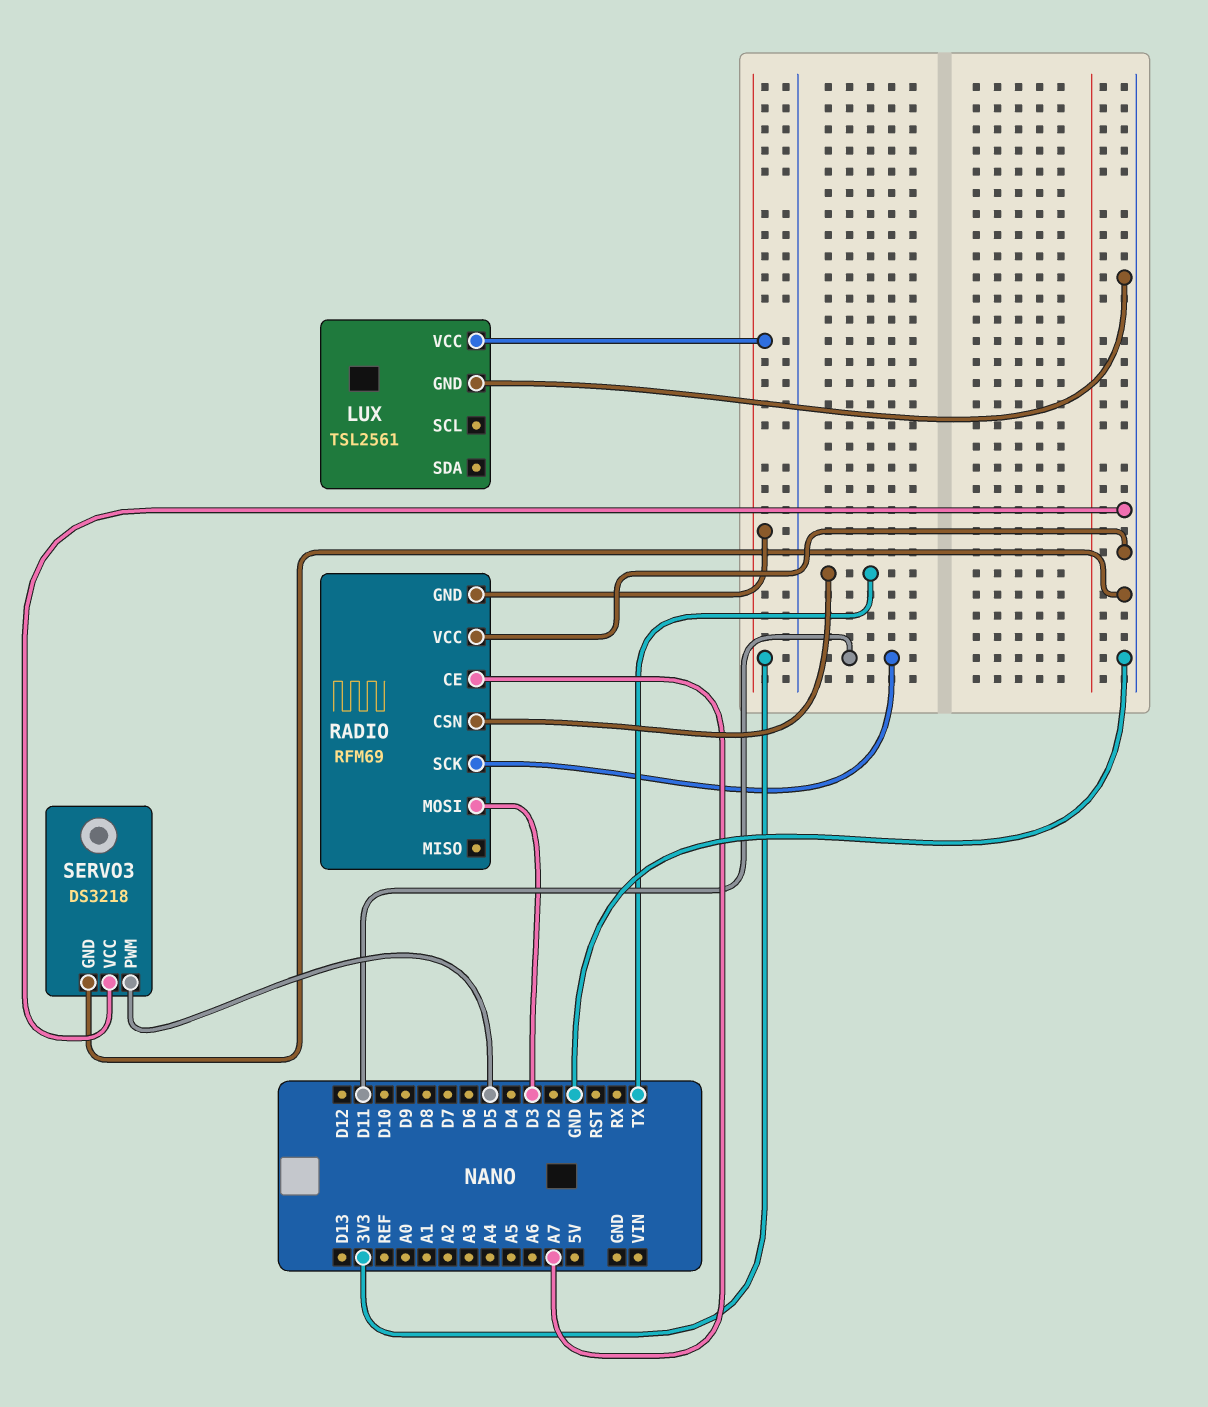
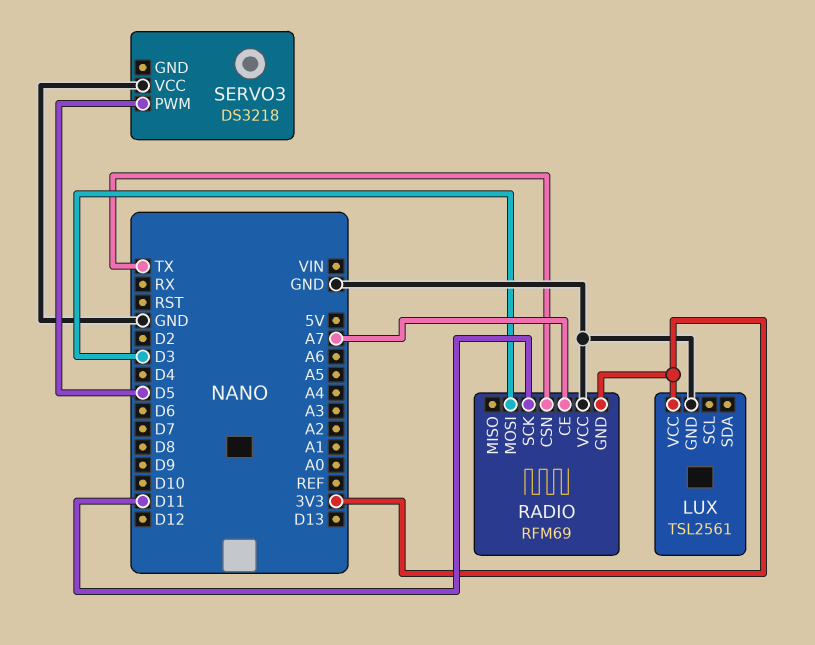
SERVO3 pin GND: GND -> none

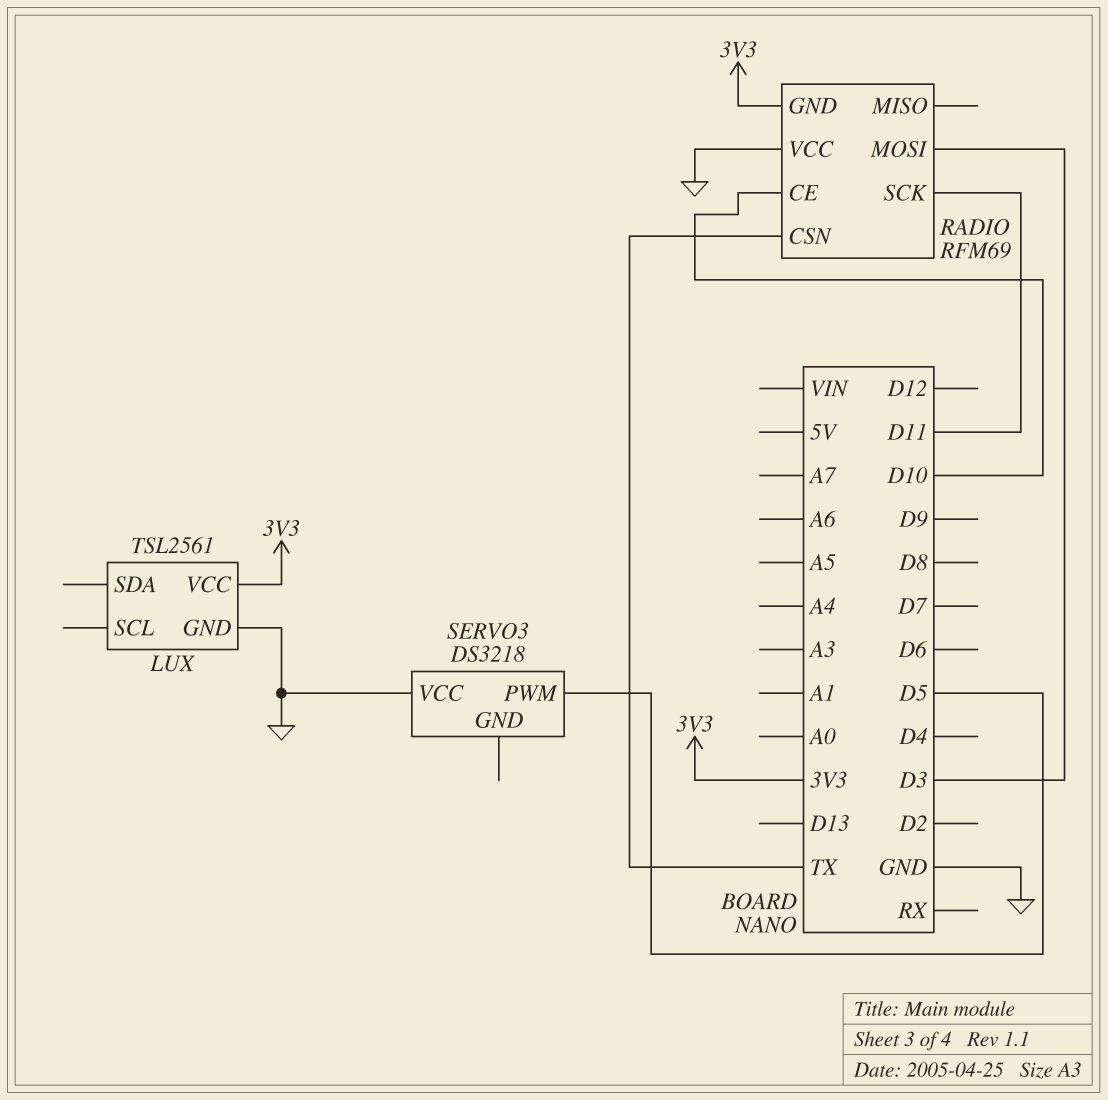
RADIO pin CE: A7 -> D10

